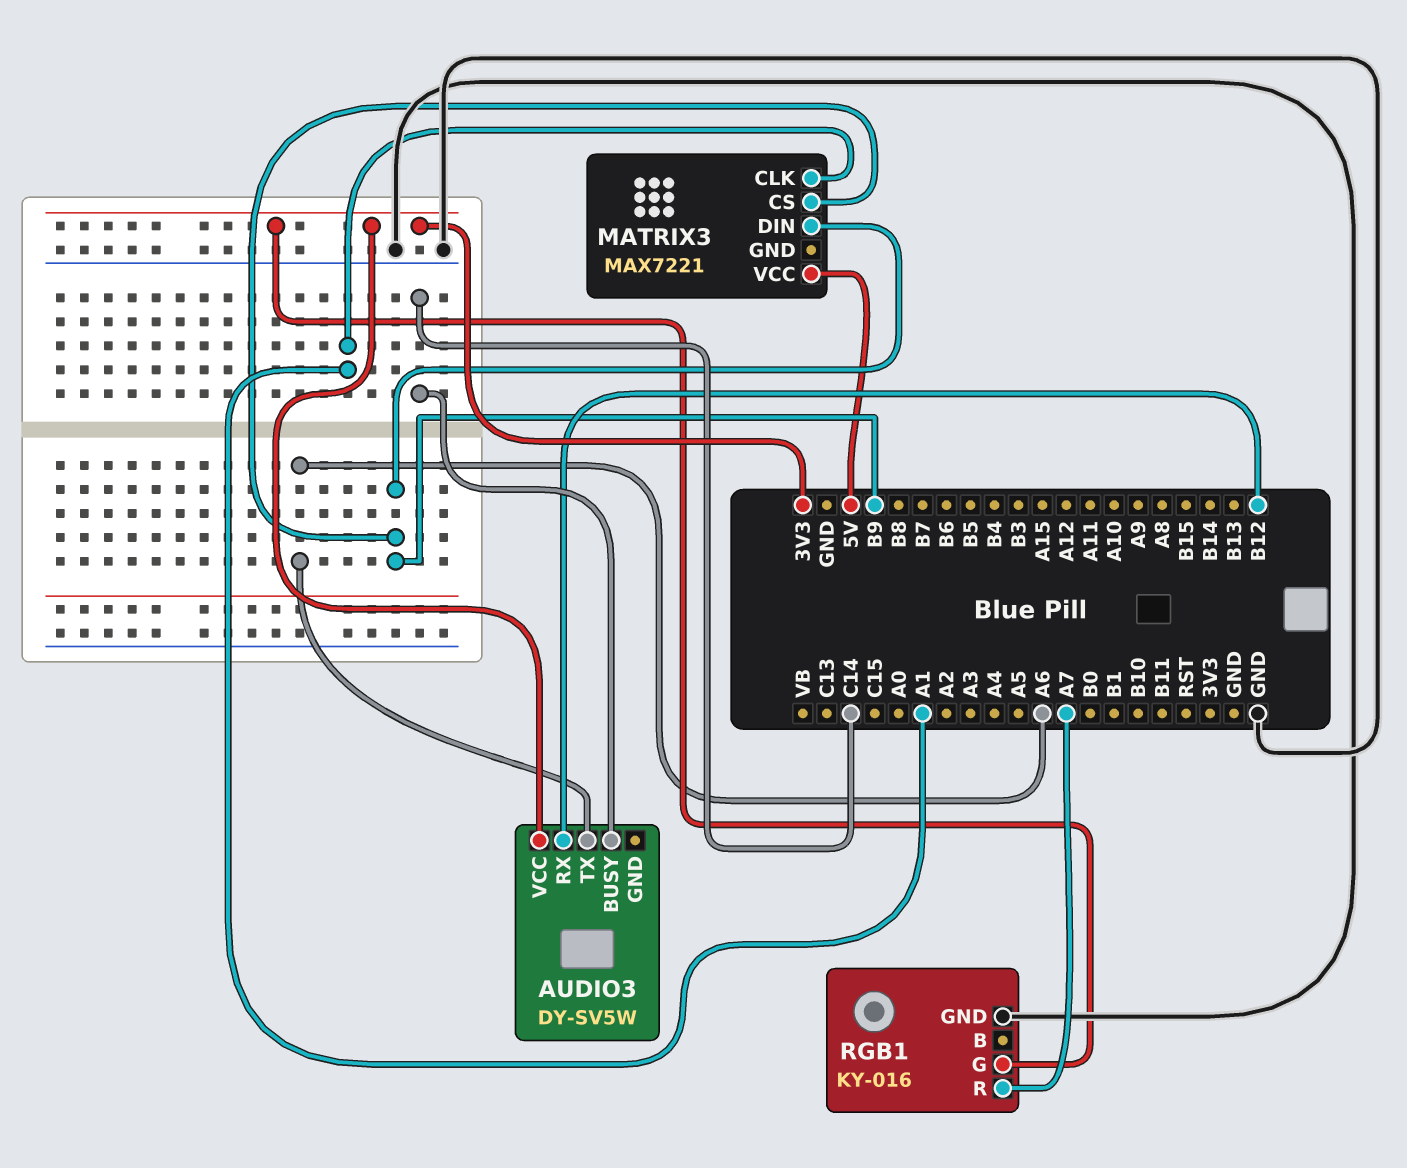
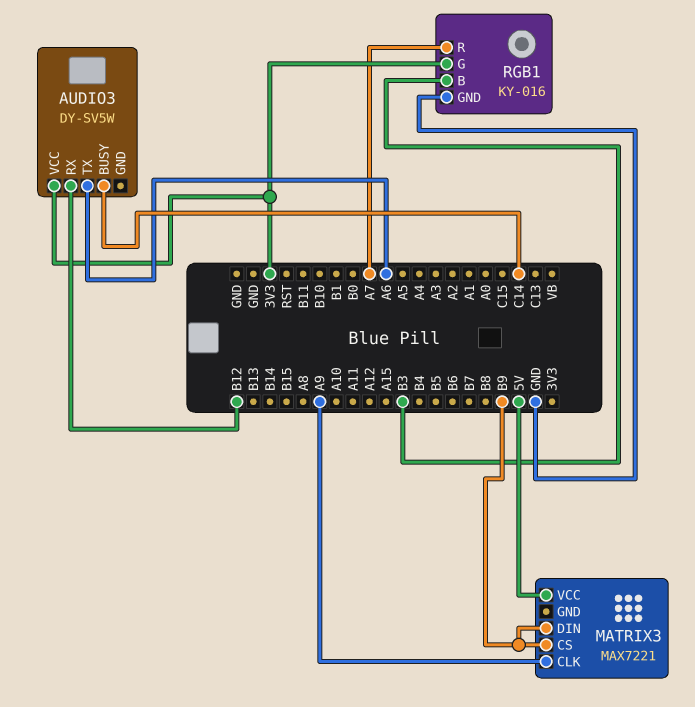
MATRIX3 pin CLK: A1 -> A9
RGB1 pin B: none -> B3

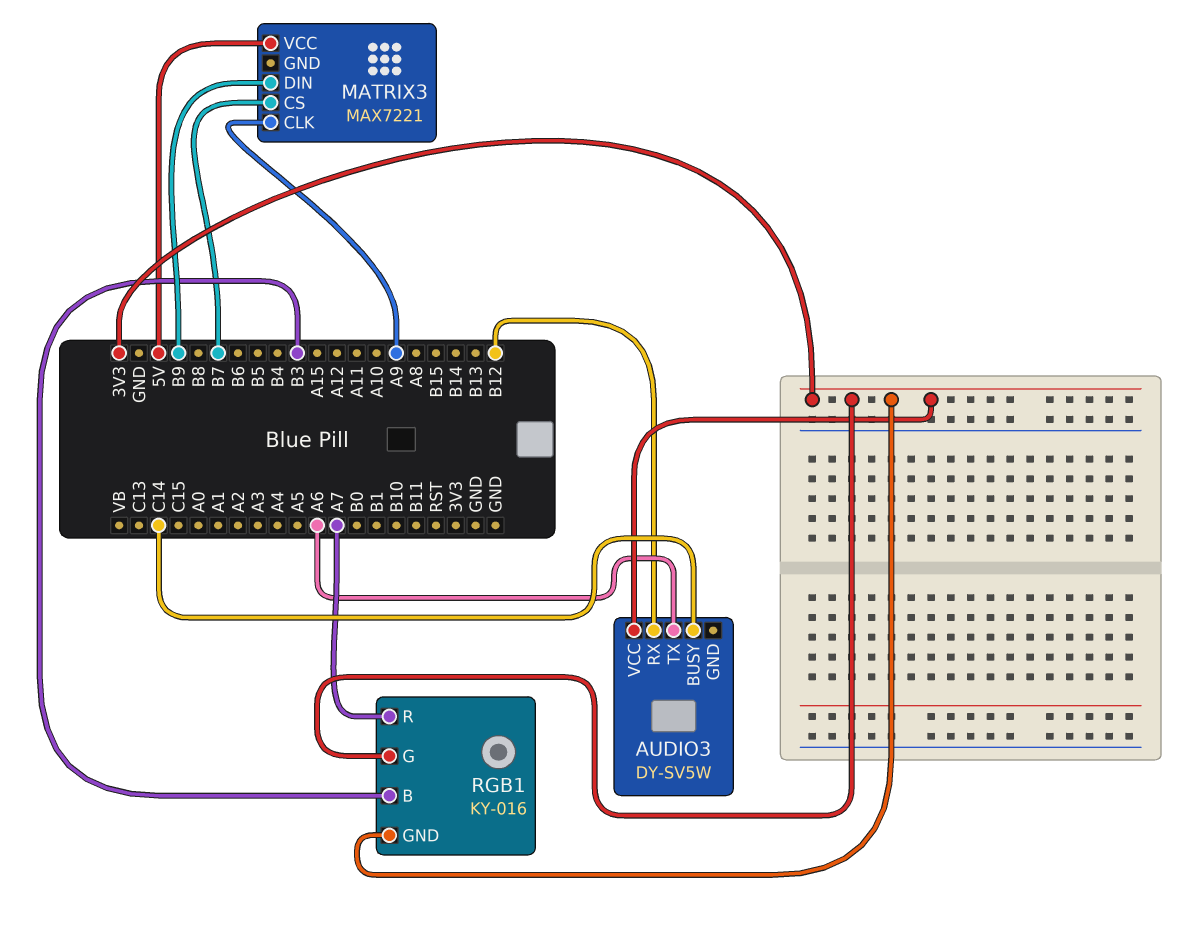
MATRIX3 pin CS: B9 -> B7
RGB1 pin GND: GND -> 3V3

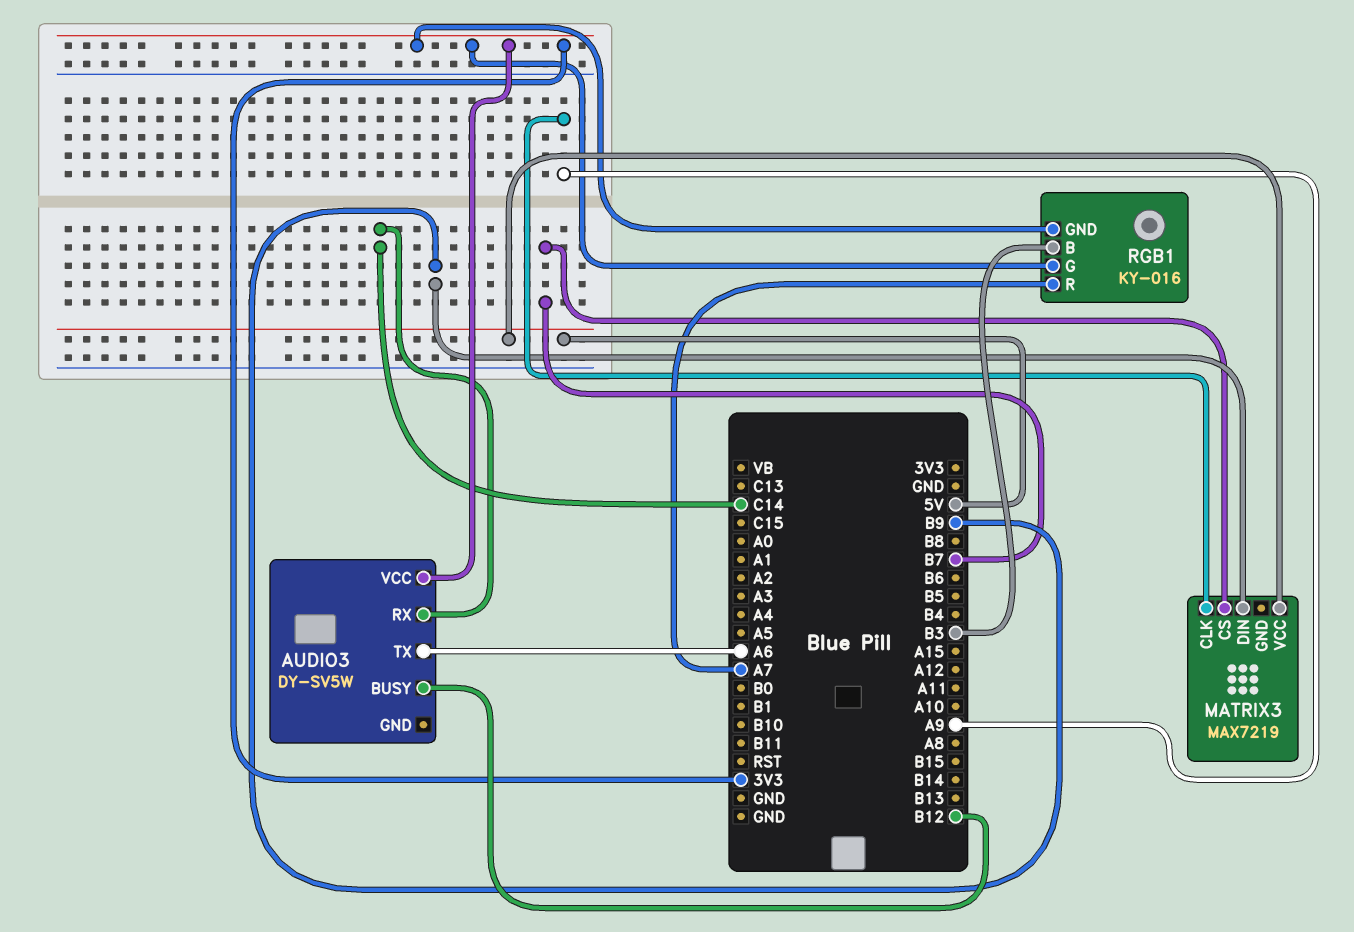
AUDIO3 pin BUSY: C14 -> B12
AUDIO3 pin RX: B12 -> C14
MATRIX3: MAX7221 -> MAX7219

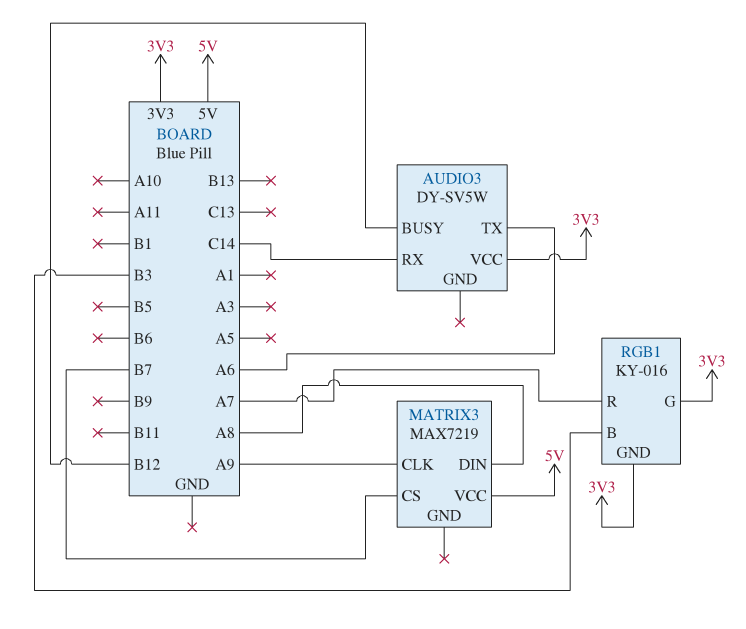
MATRIX3 pin DIN: B9 -> A8

